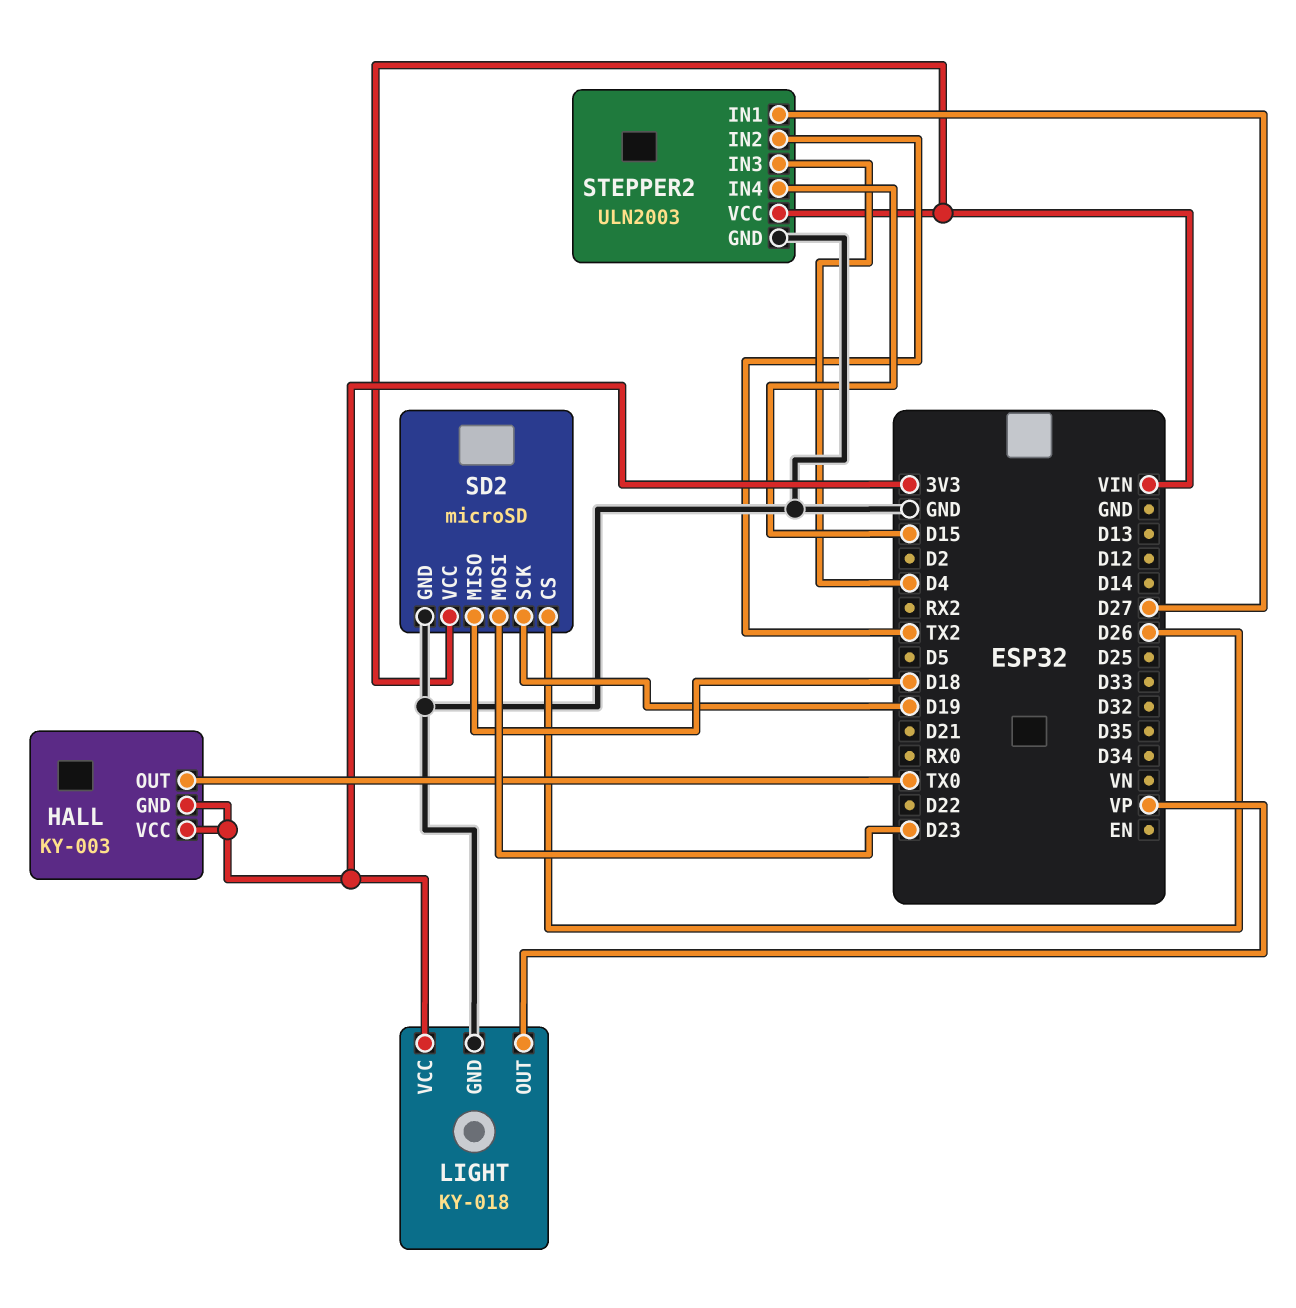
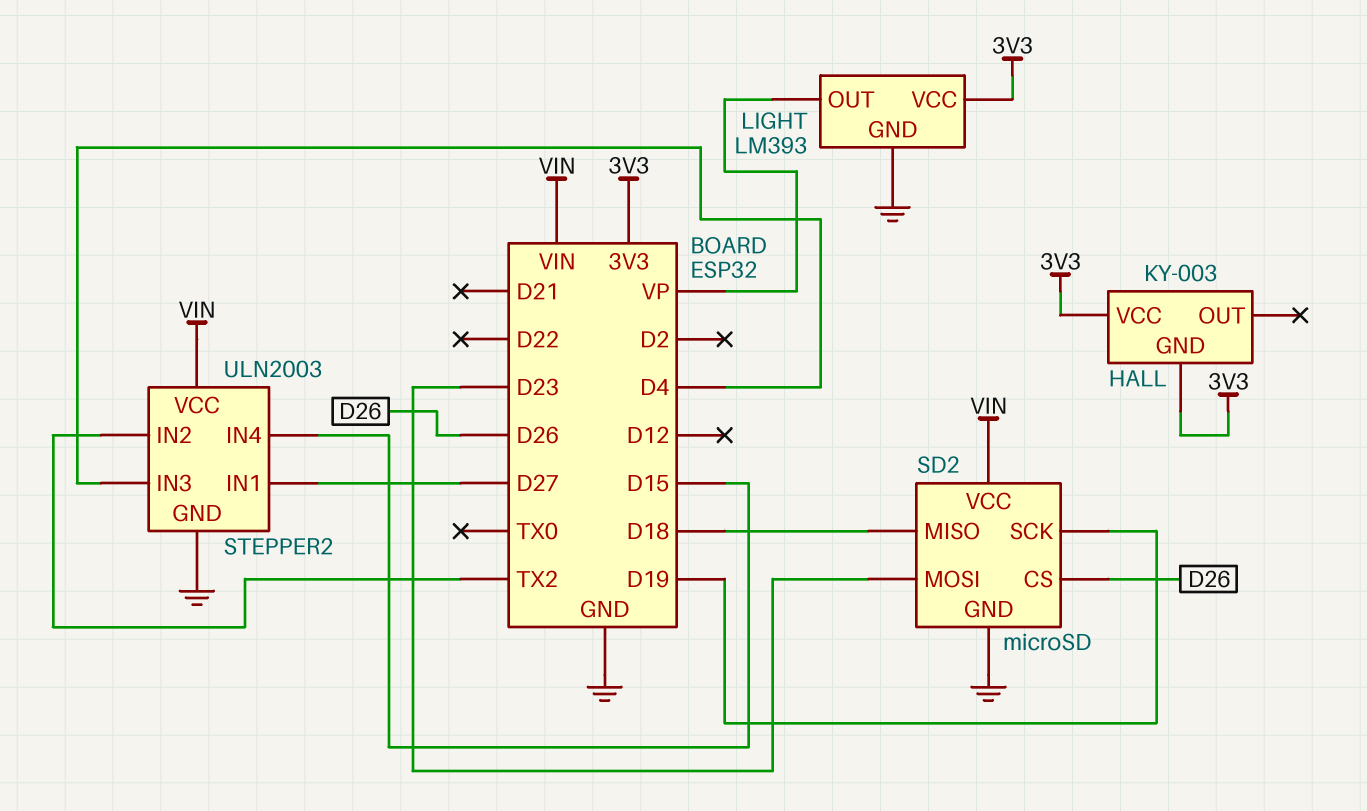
HALL pin OUT: TX0 -> none
LIGHT: KY-018 -> LM393

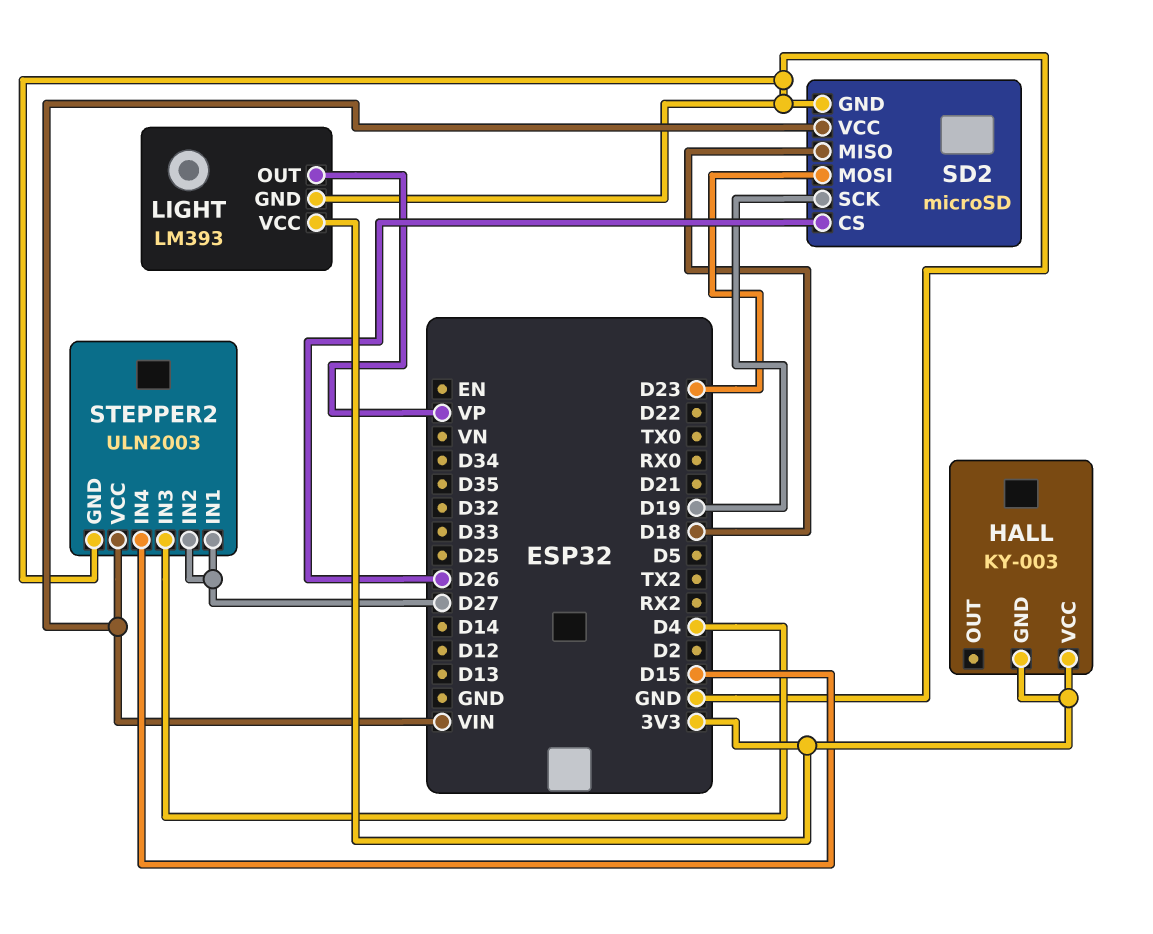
STEPPER2 pin IN2: TX2 -> D27

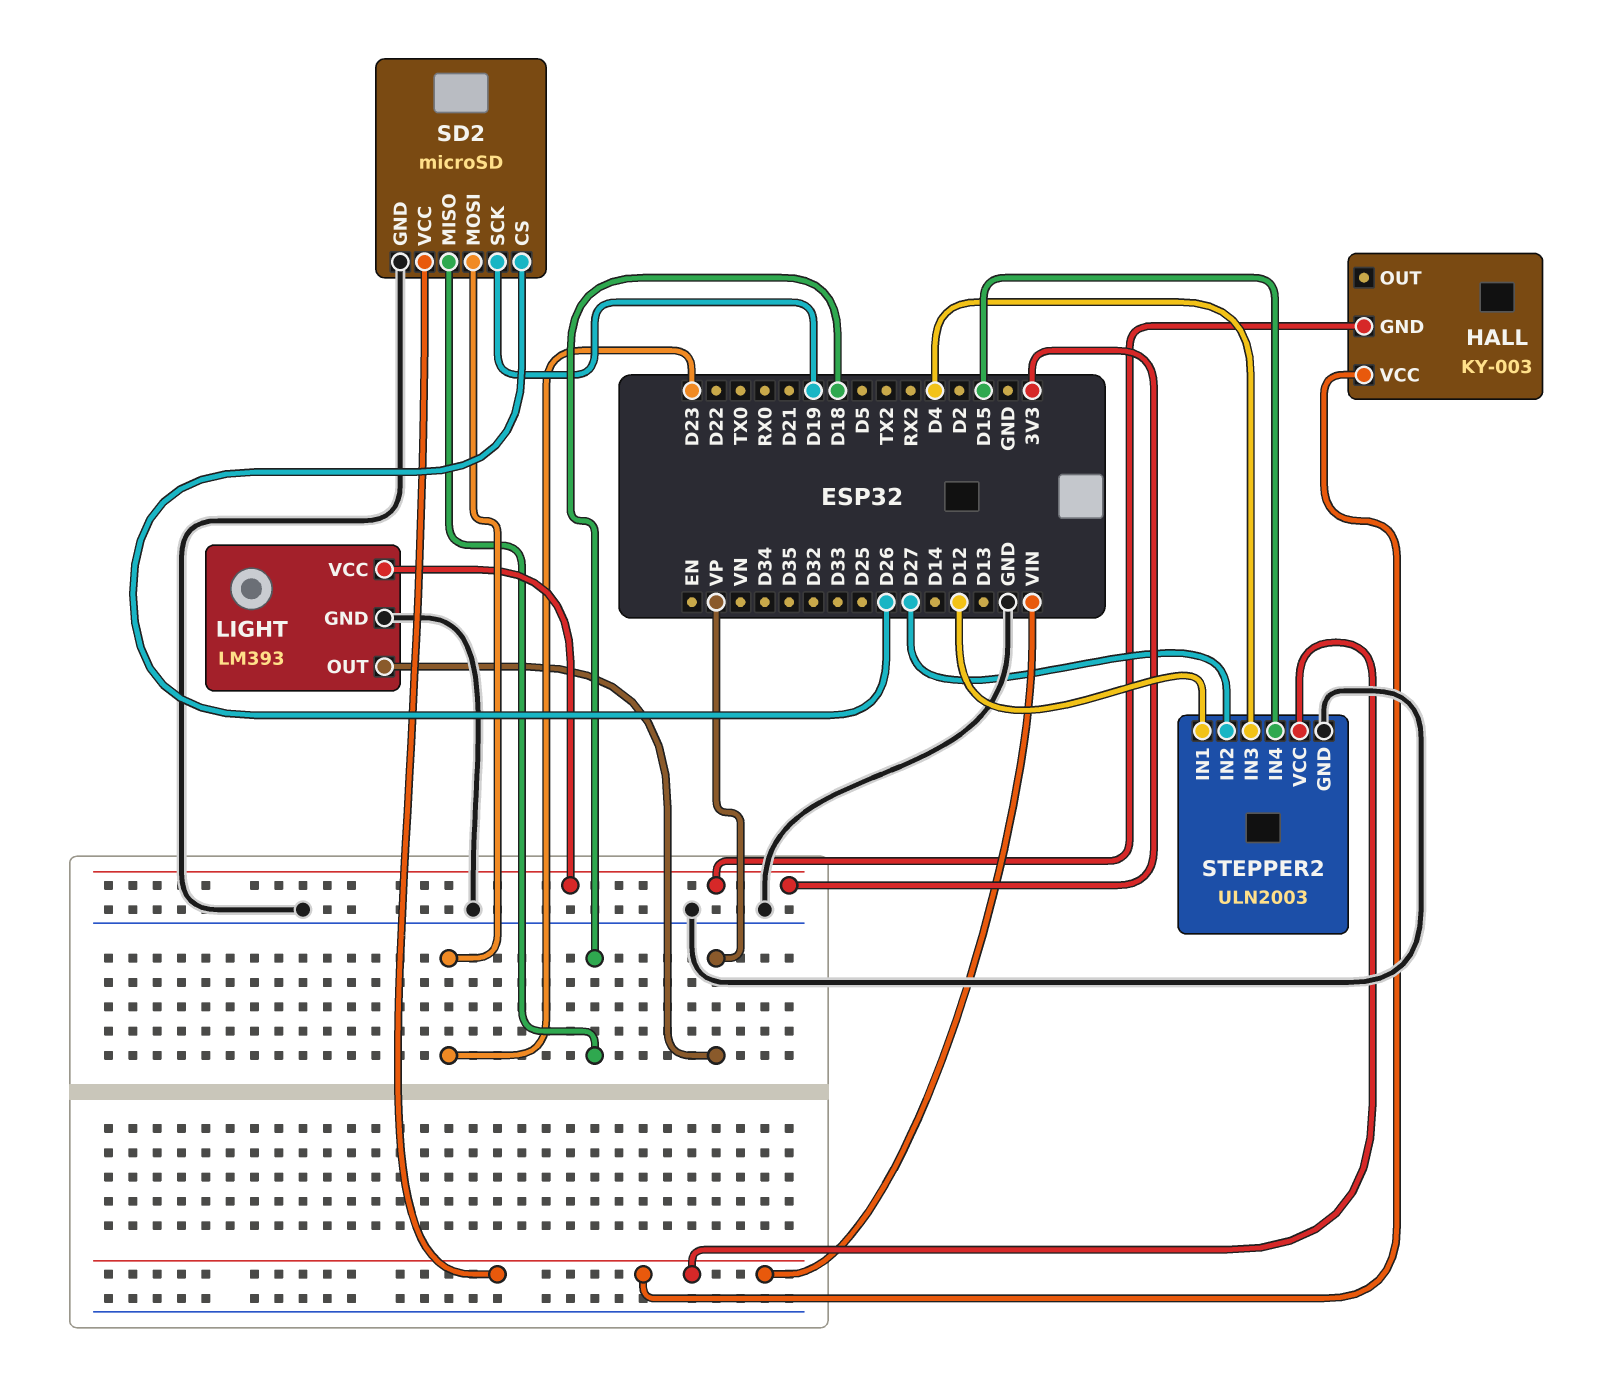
HALL pin VCC: 3V3 -> VIN
STEPPER2 pin IN1: D27 -> D12

